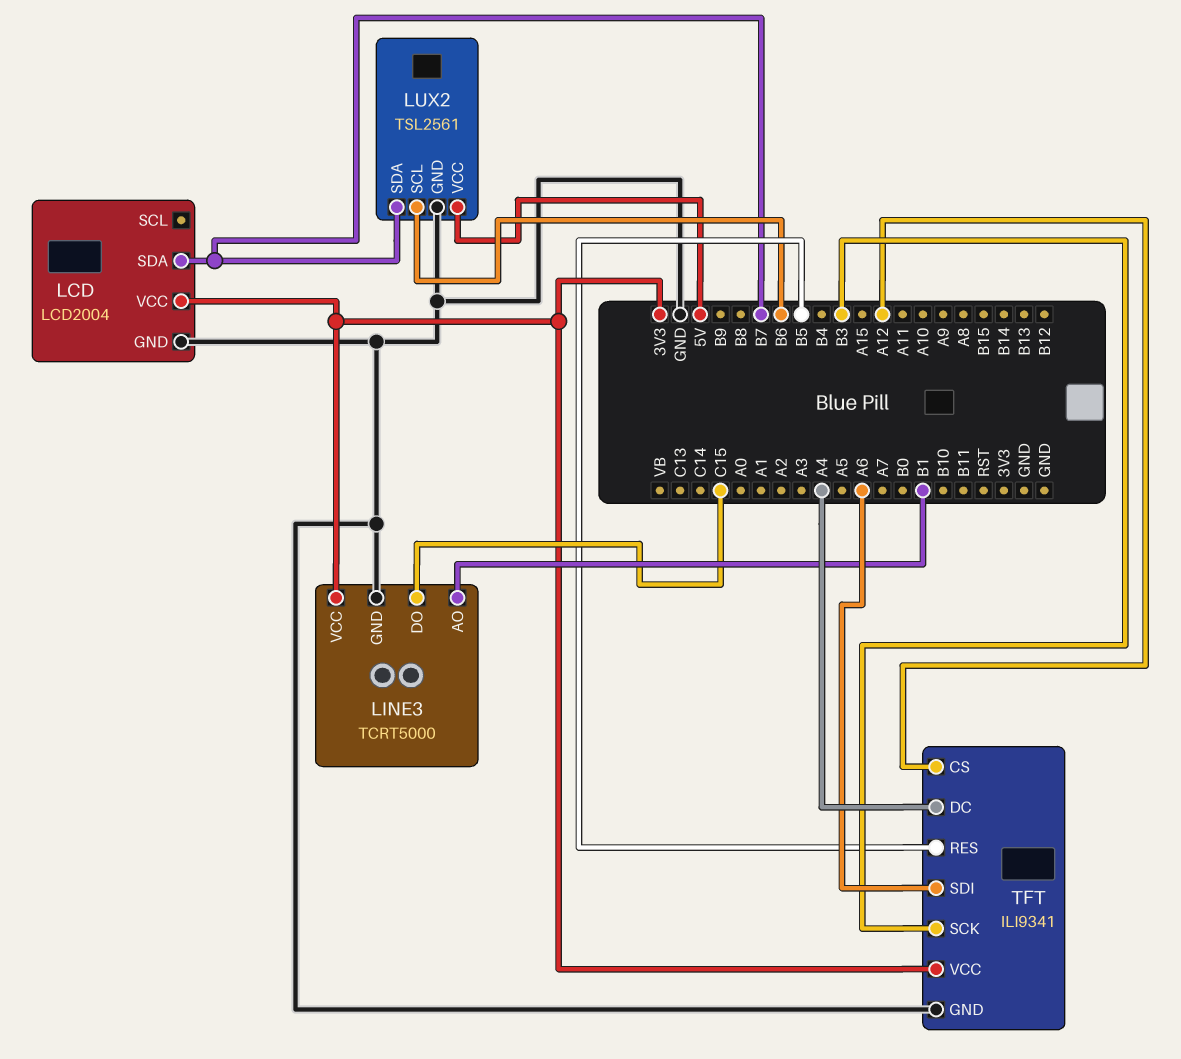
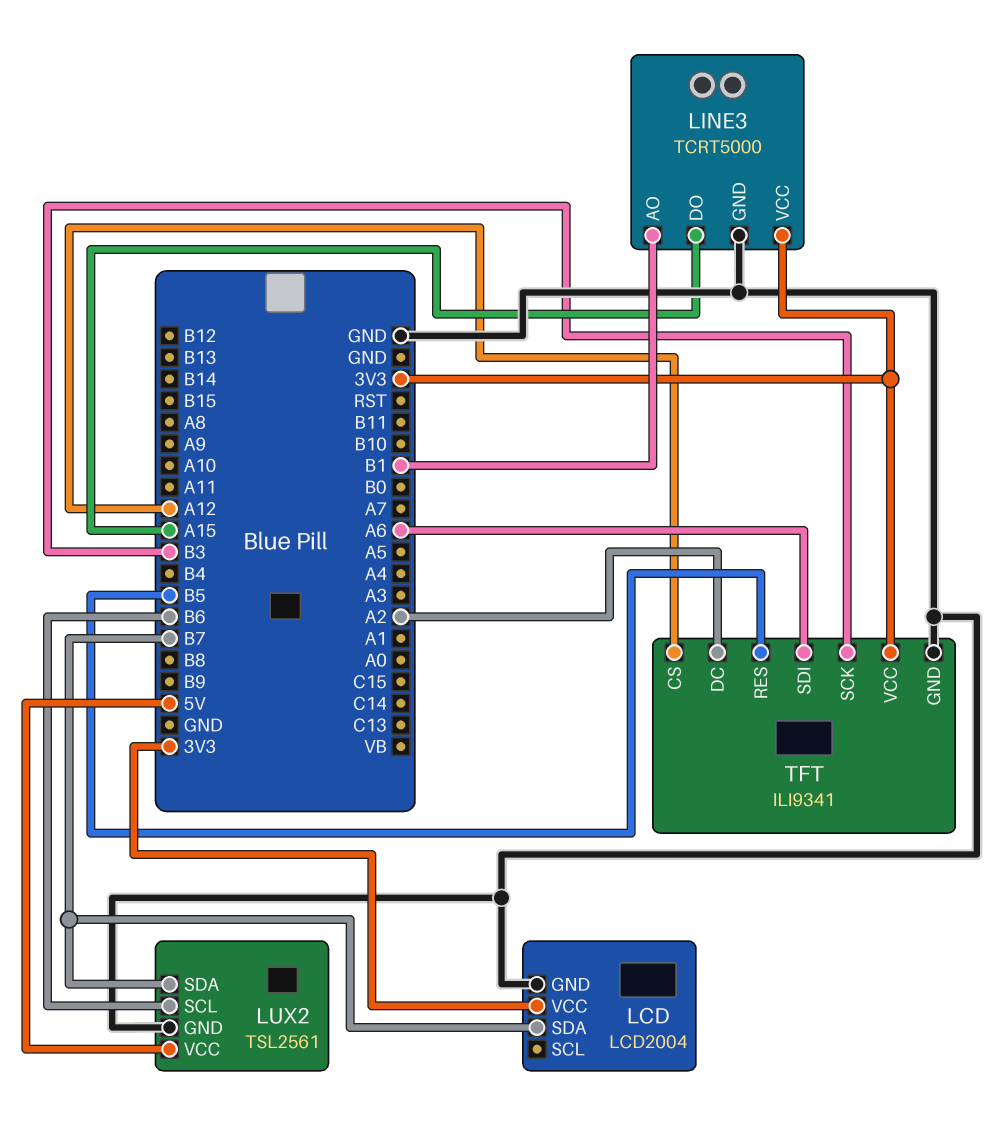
LINE3 pin DO: C15 -> A15
TFT pin DC: A4 -> A2

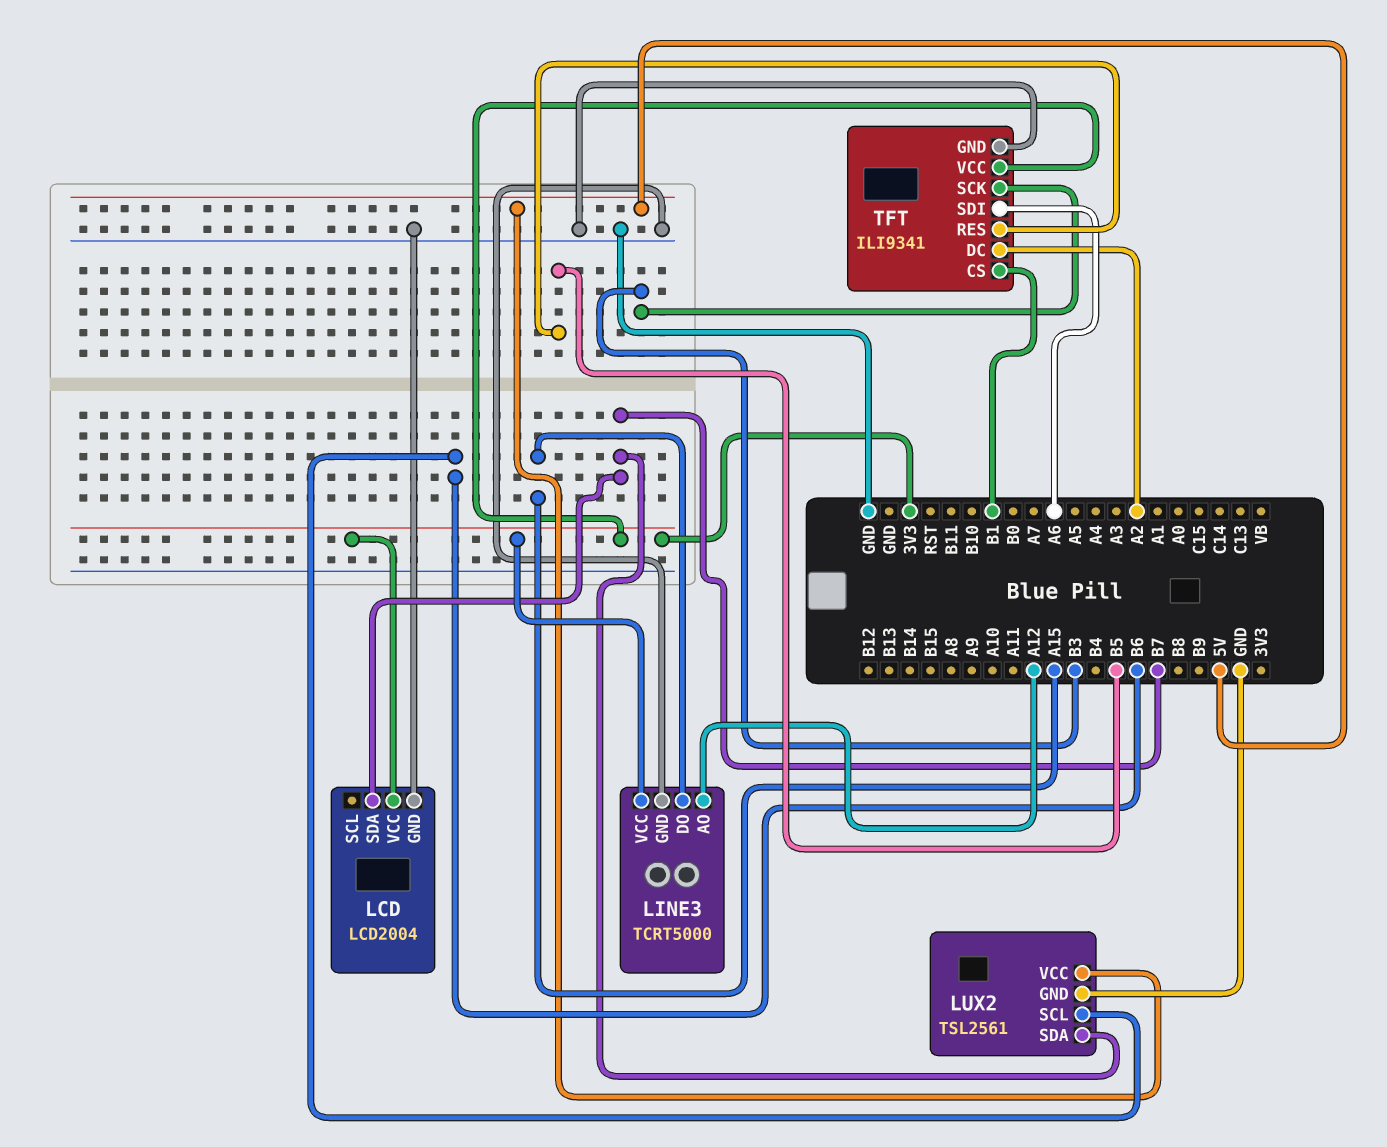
LINE3 pin AO: B1 -> A12
TFT pin CS: A12 -> B1

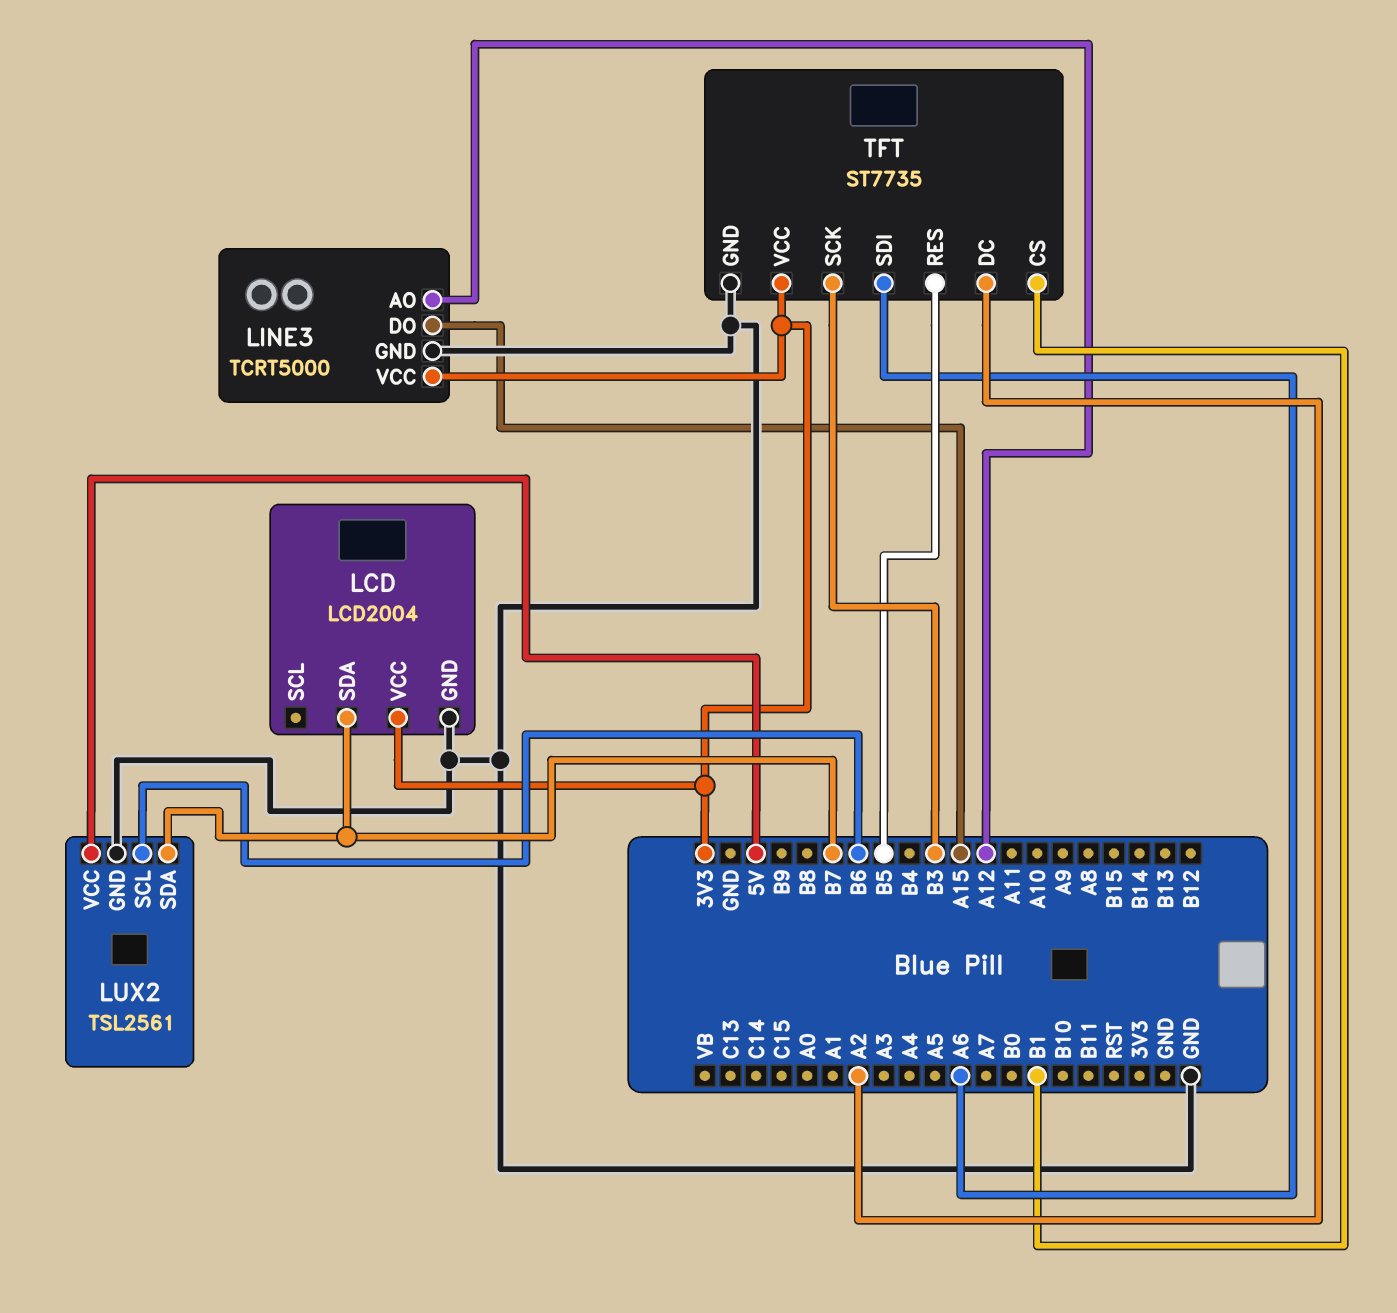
TFT: ILI9341 -> ST7735

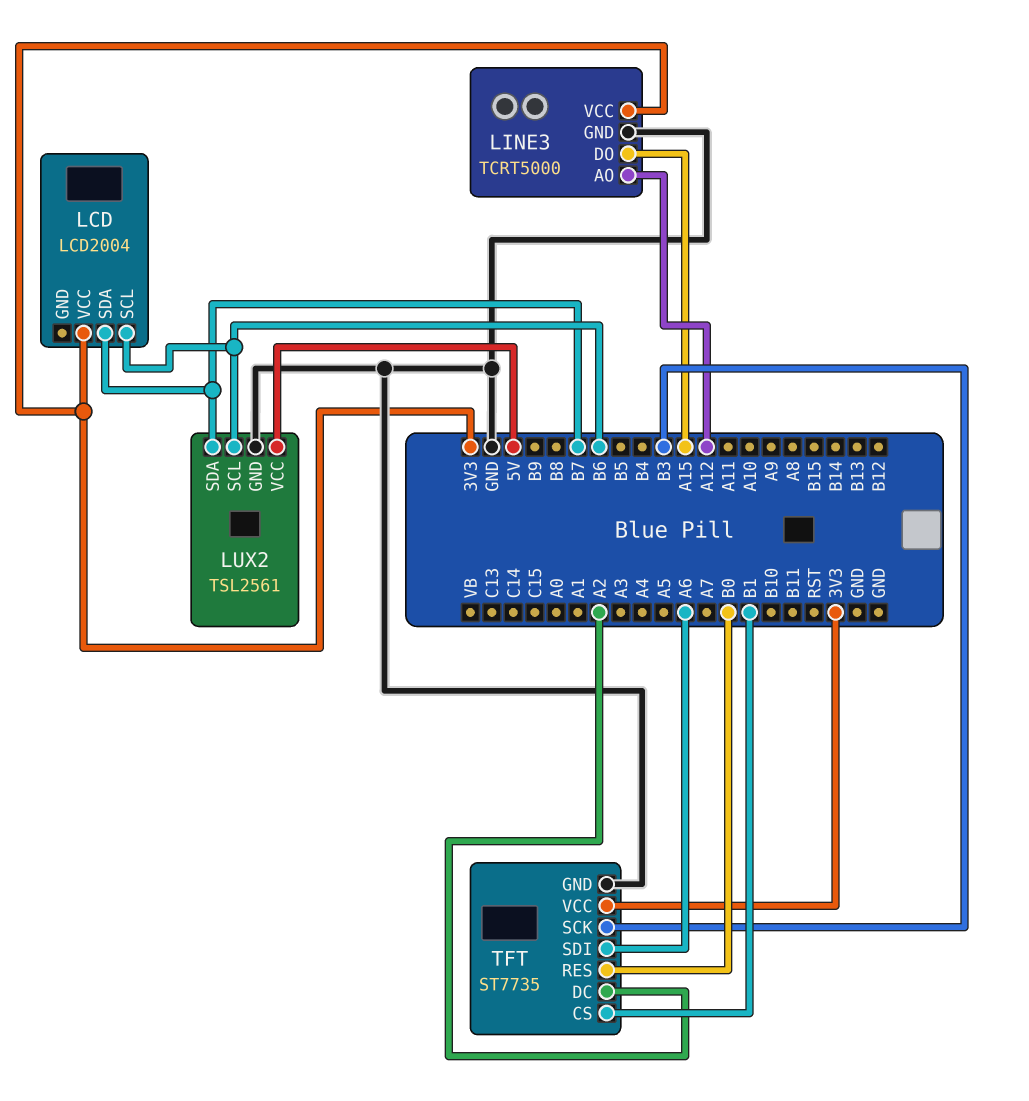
LCD pin GND: GND -> none
LCD pin SCL: none -> B6
TFT pin RES: B5 -> B0

